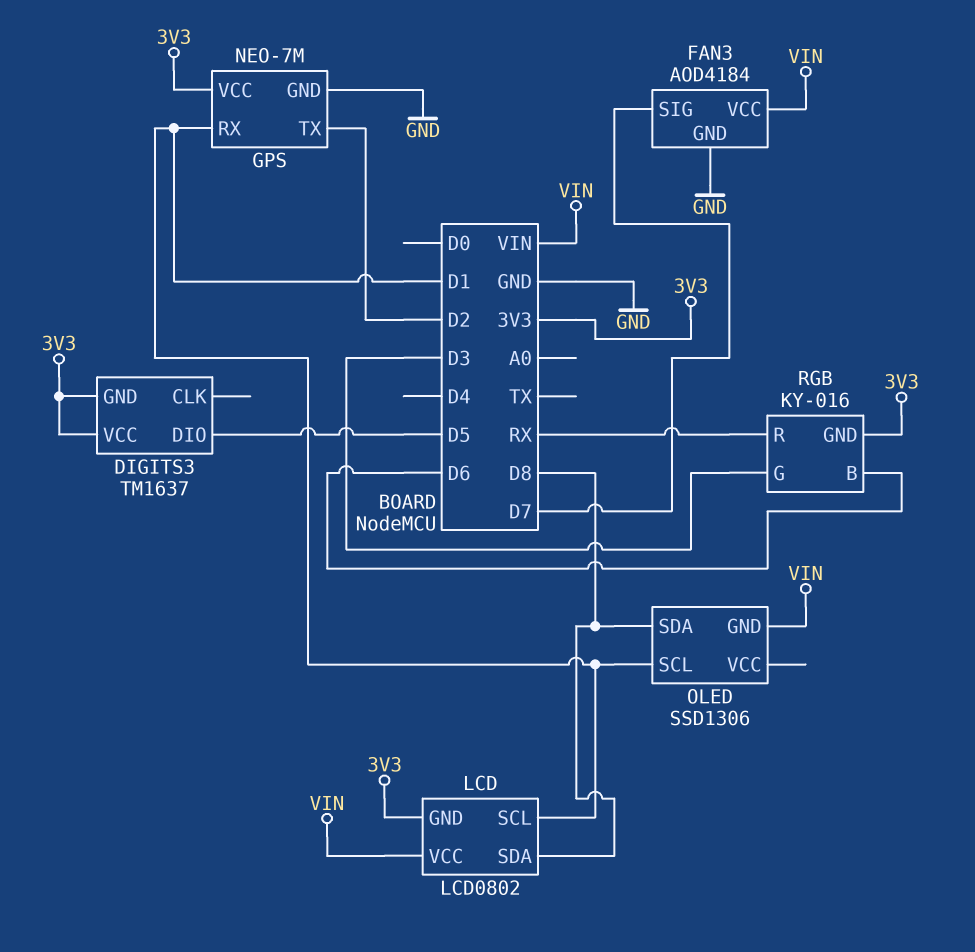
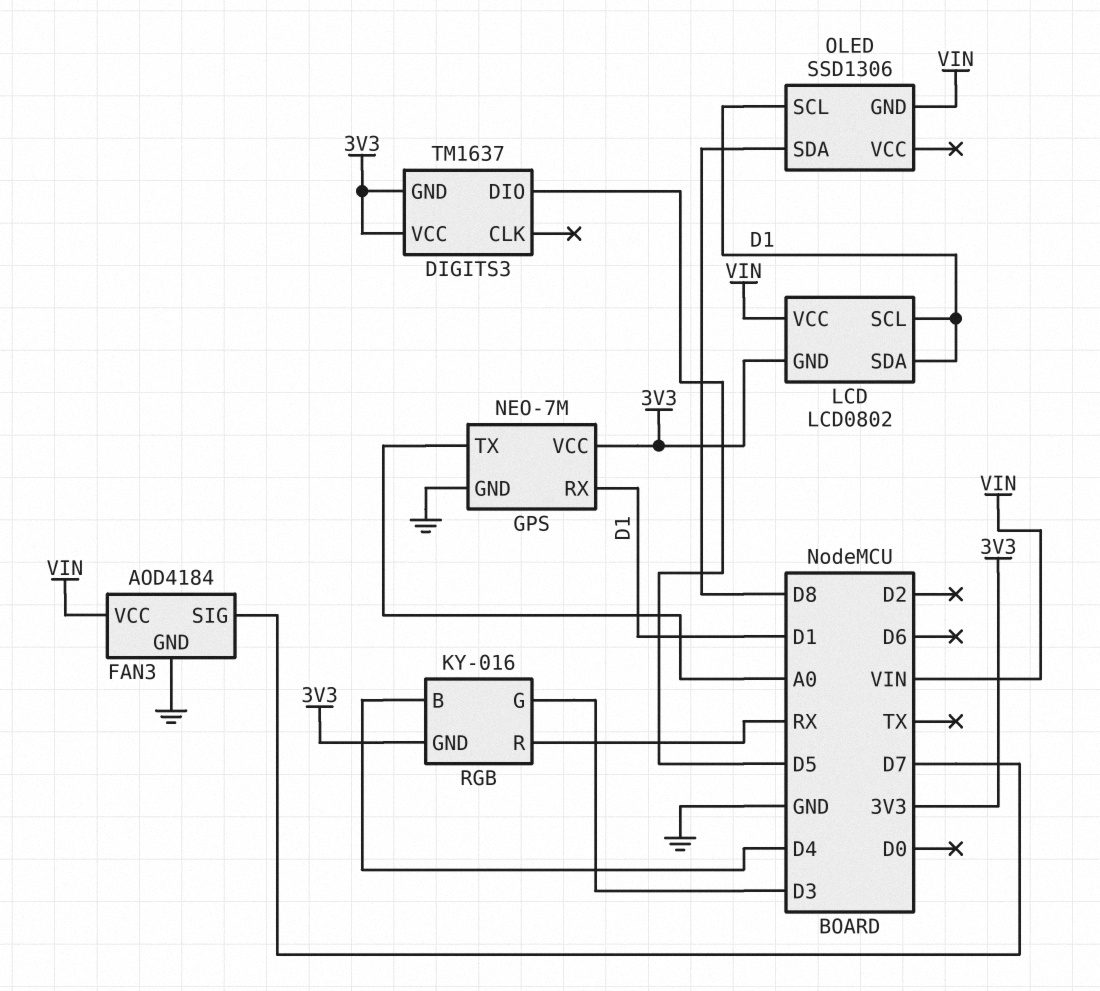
GPS pin TX: D2 -> A0
LCD pin SDA: D8 -> D1
RGB pin B: D6 -> D4

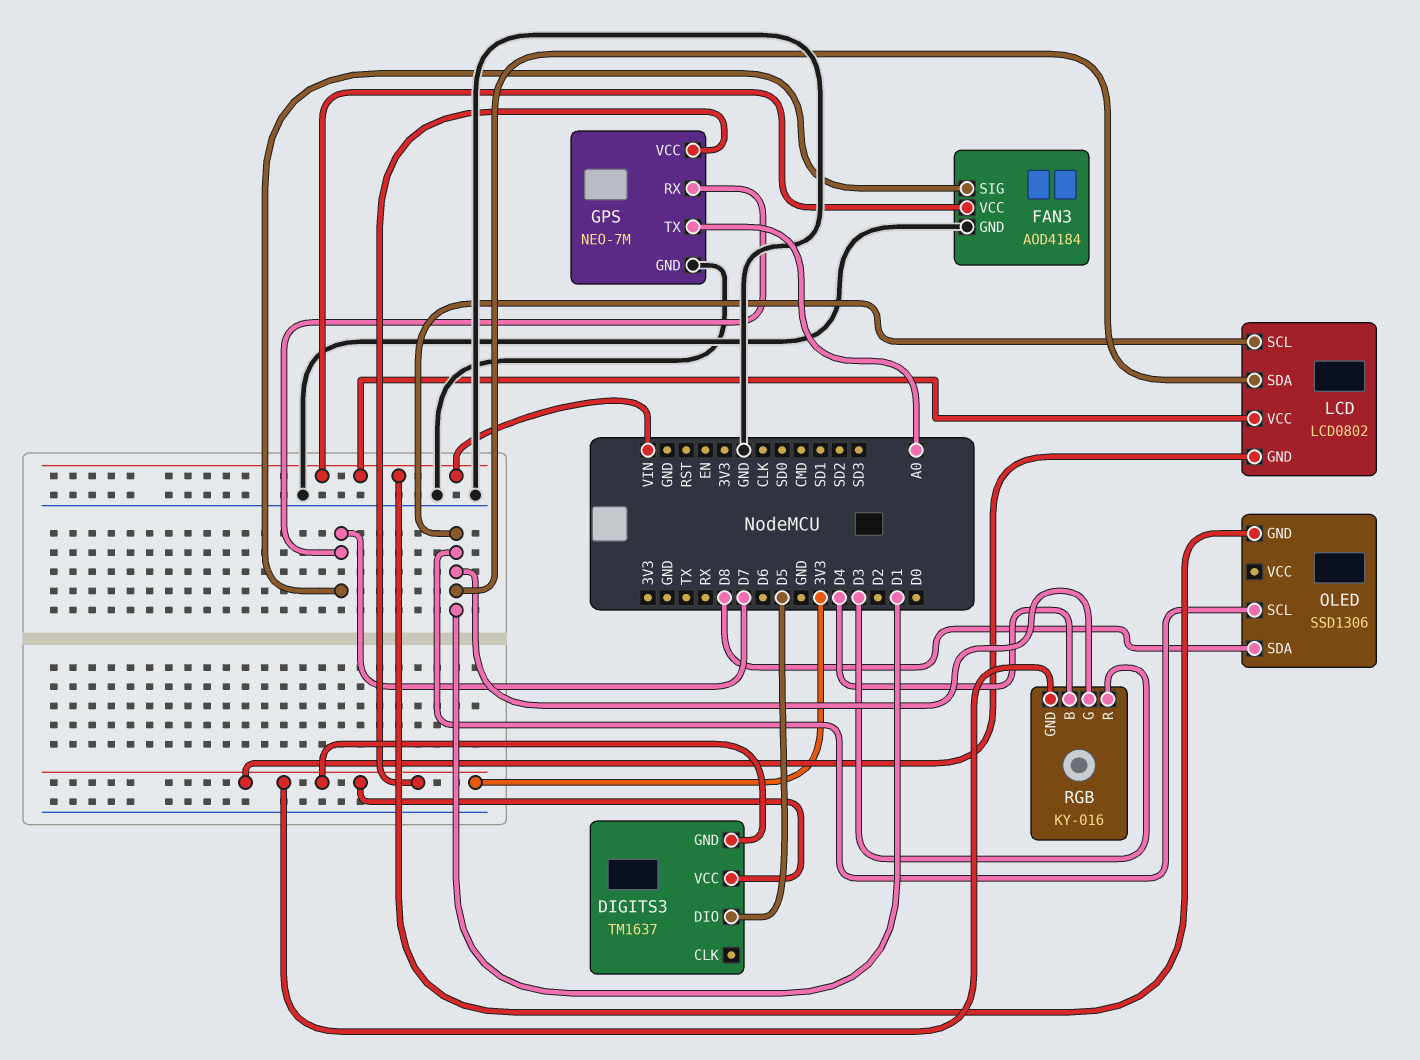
GPS pin RX: D1 -> D7
RGB pin G: D3 -> D1
RGB pin R: RX -> D3

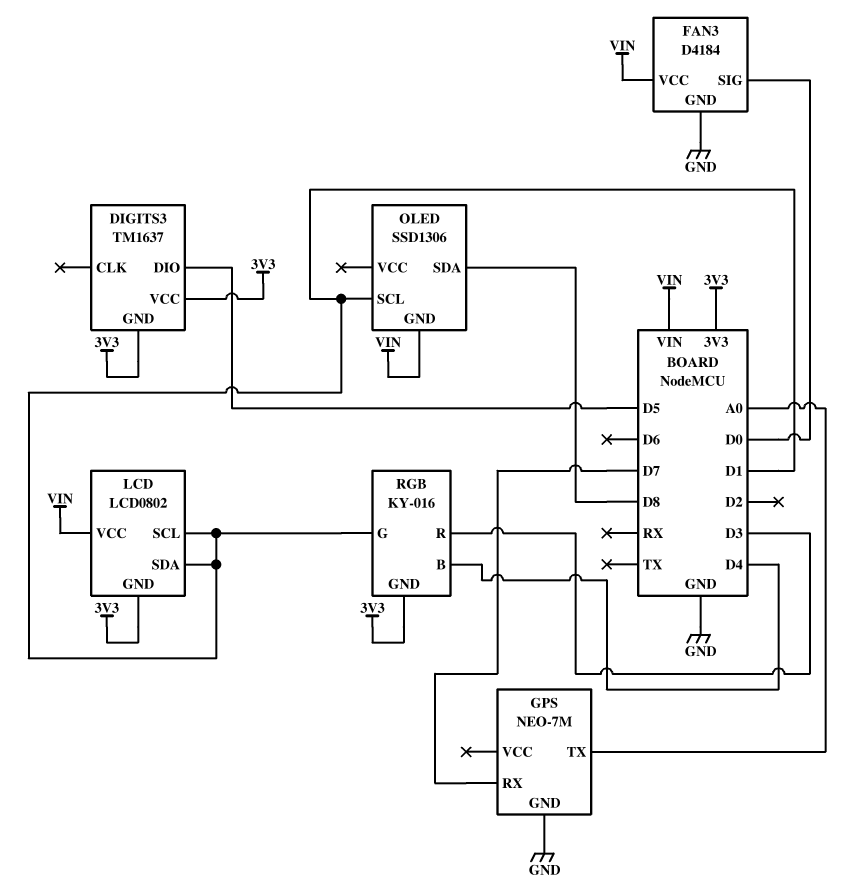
FAN3: AOD4184 -> D4184
FAN3 pin SIG: D7 -> D0
GPS pin VCC: 3V3 -> none

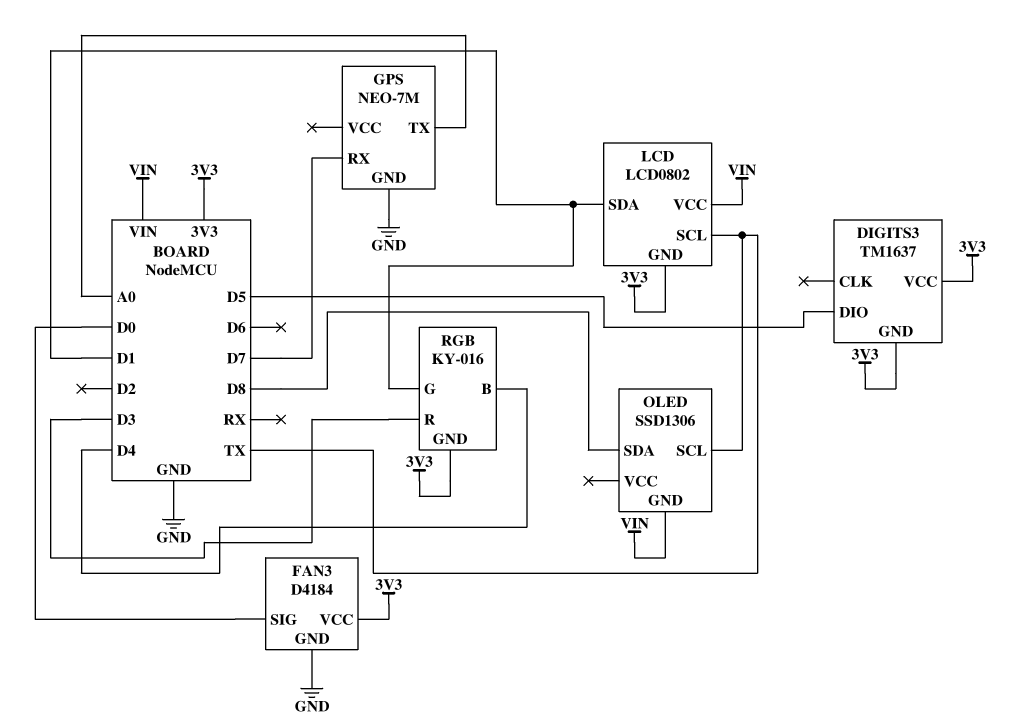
FAN3 pin VCC: VIN -> 3V3
LCD pin SCL: D1 -> TX
OLED pin SCL: D1 -> TX

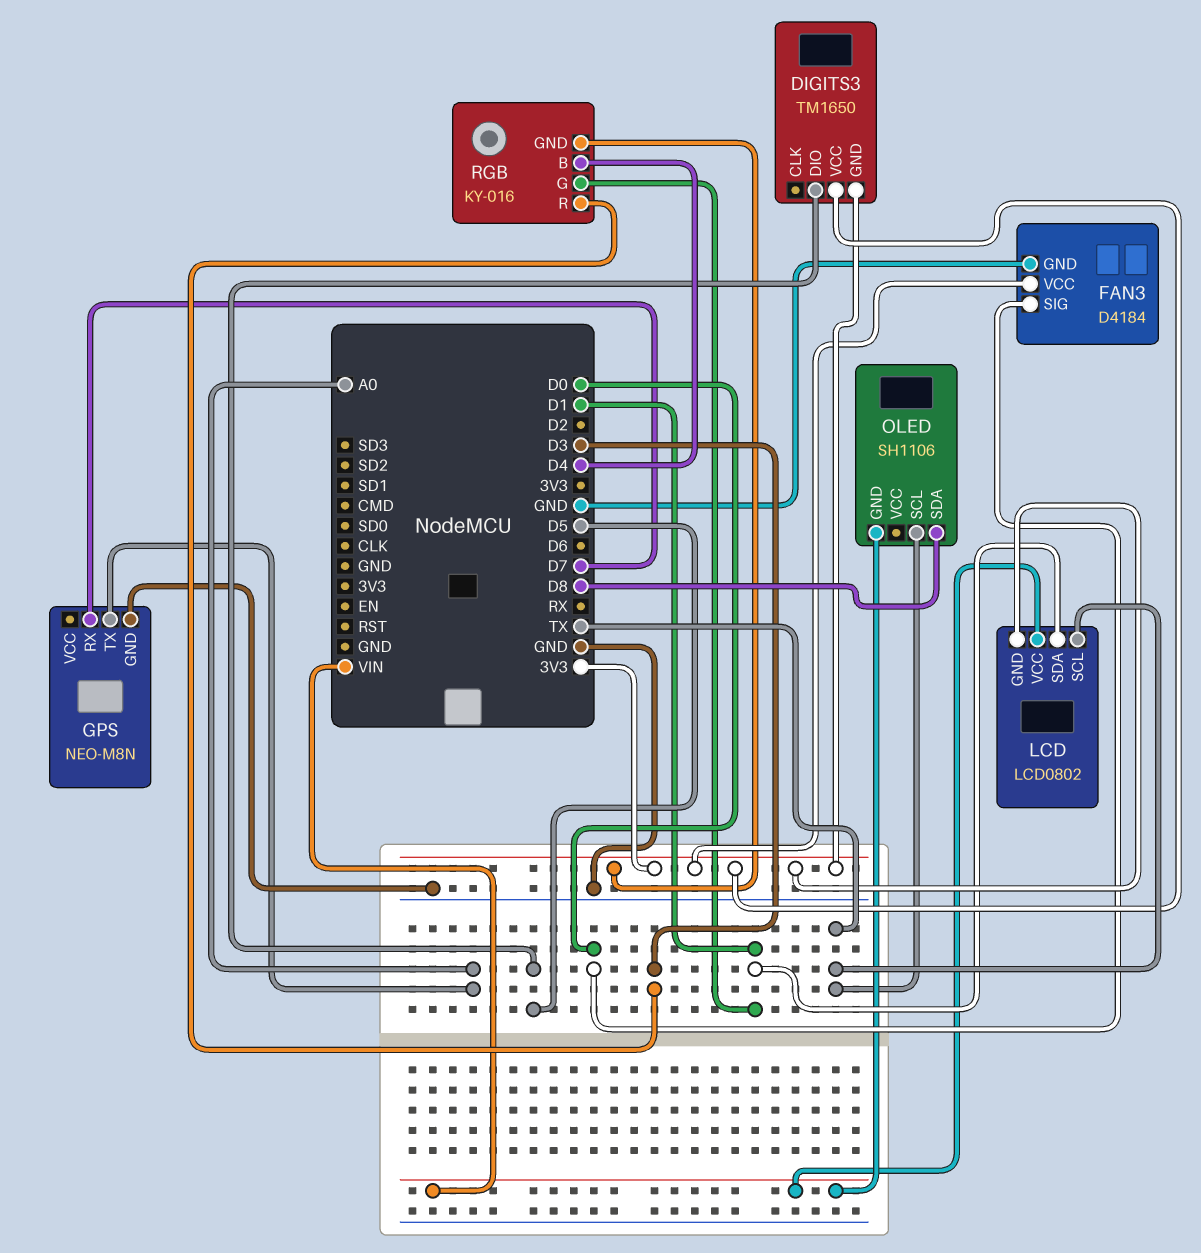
DIGITS3: TM1637 -> TM1650
GPS: NEO-7M -> NEO-M8N
OLED: SSD1306 -> SH1106

